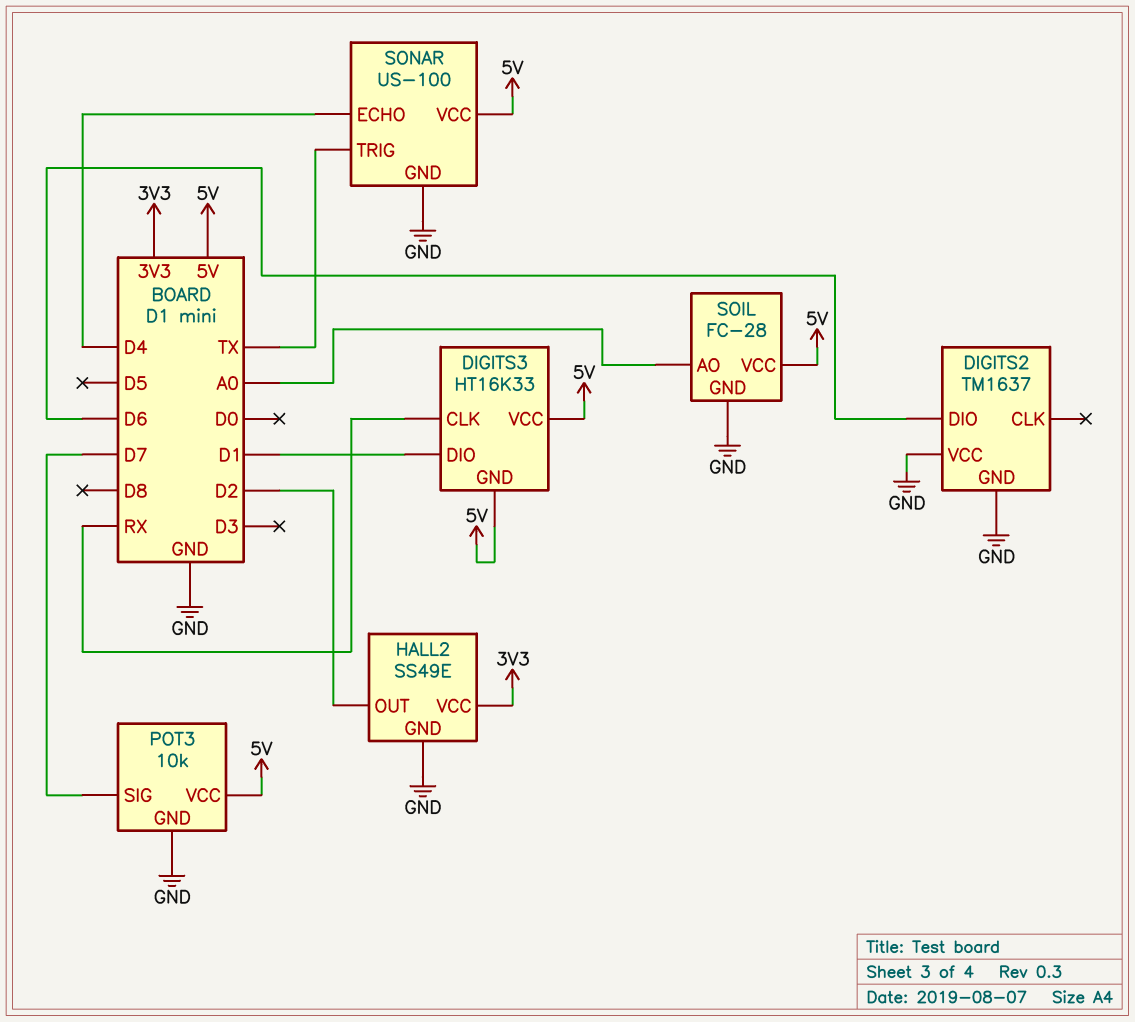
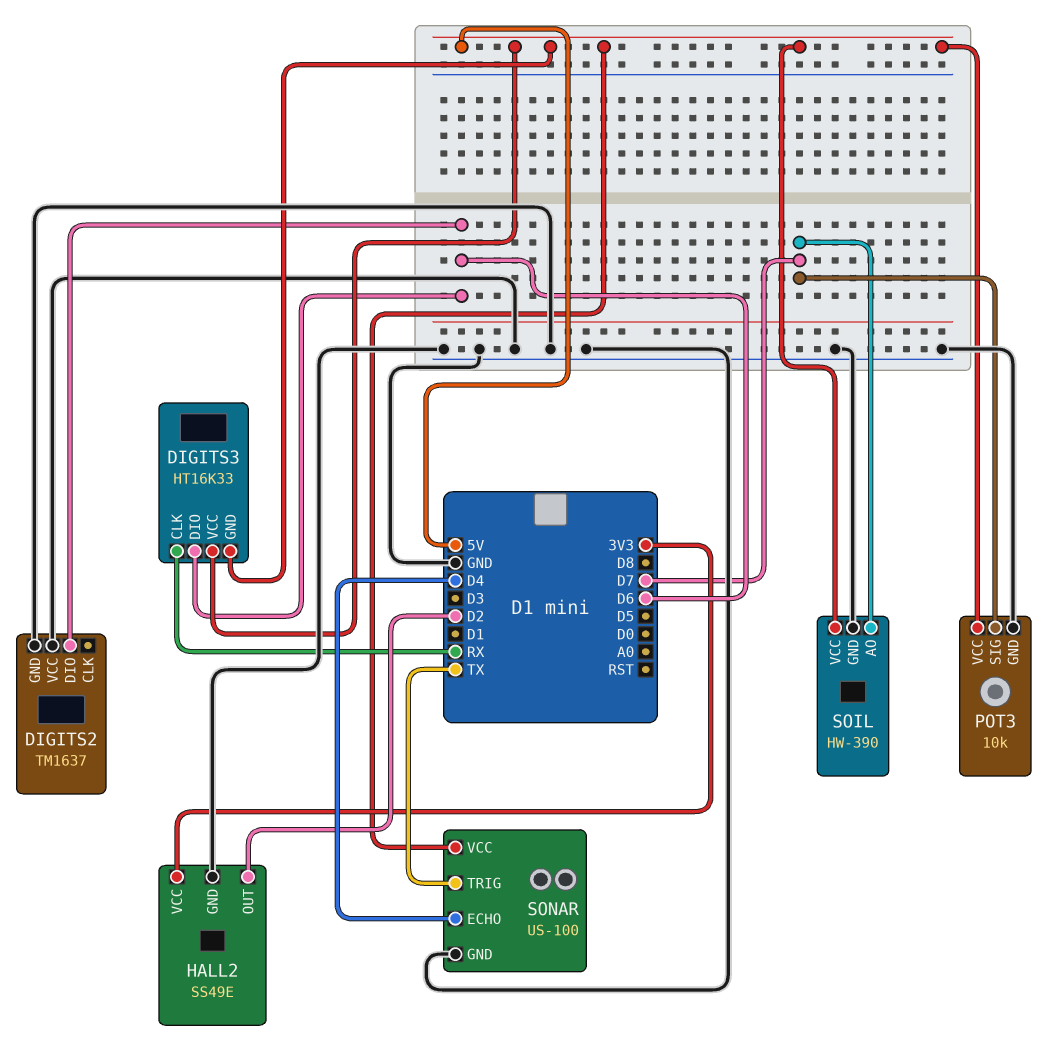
DIGITS3 pin DIO: D1 -> D6
SOIL: FC-28 -> HW-390
SOIL pin AO: A0 -> D7

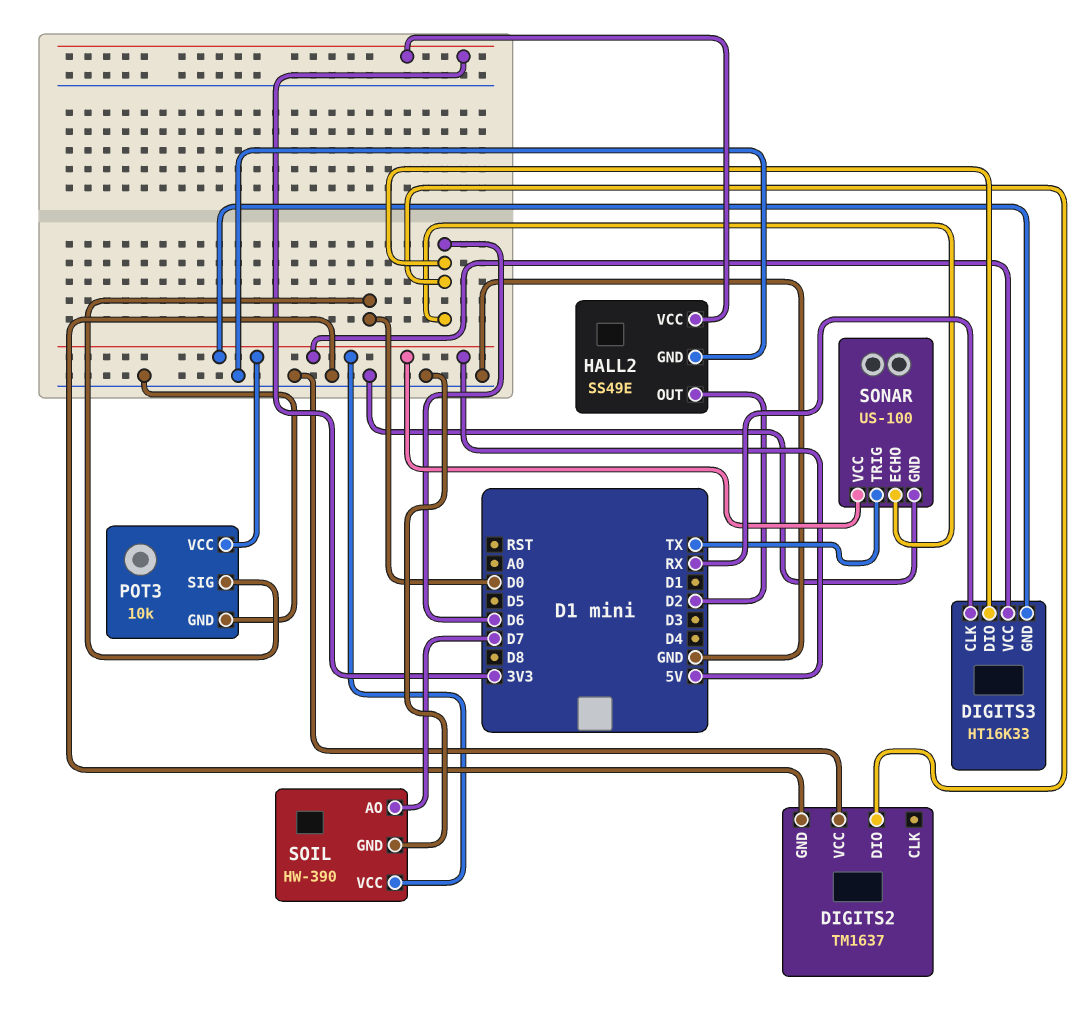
POT3 pin SIG: D7 -> D0
SONAR pin ECHO: D4 -> D6

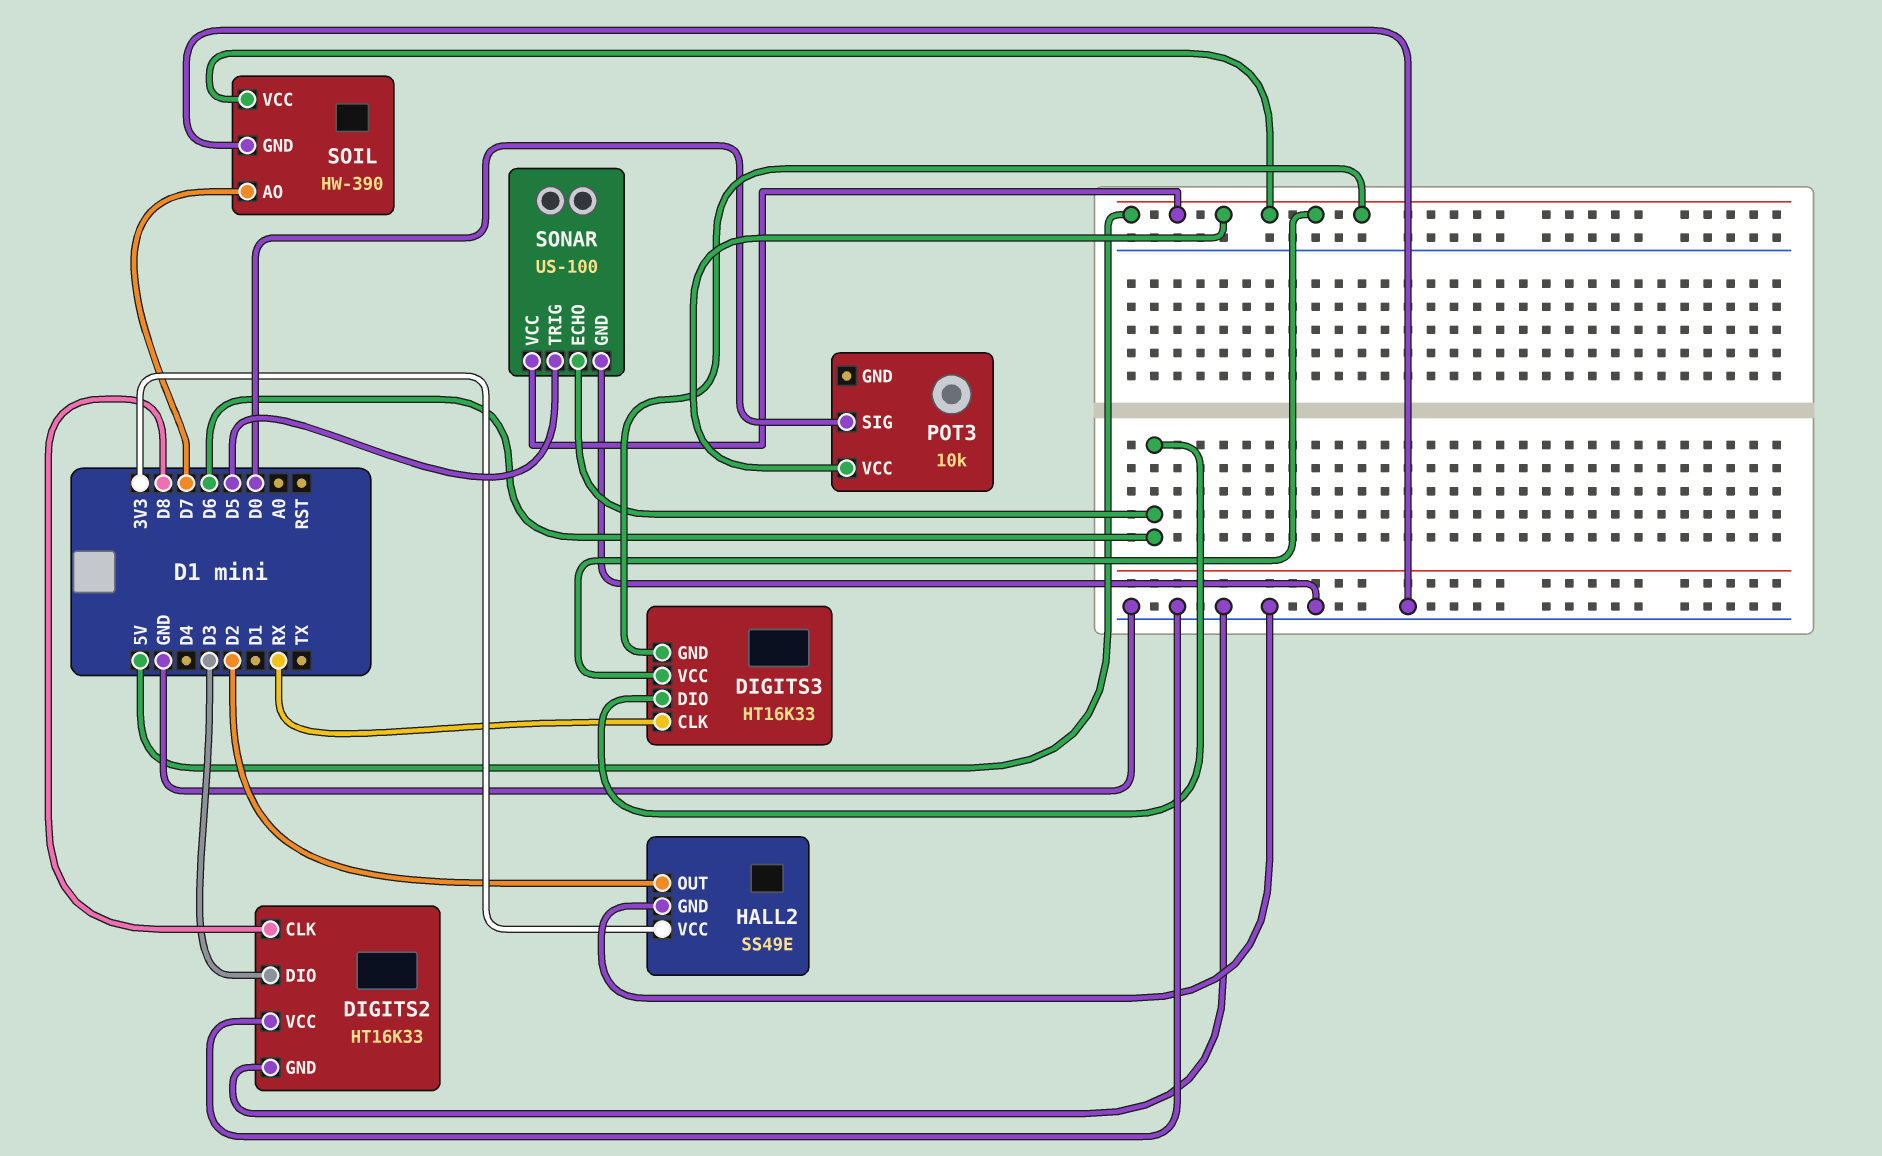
DIGITS2: TM1637 -> HT16K33
DIGITS2 pin CLK: none -> D8
DIGITS2 pin DIO: D6 -> D3
POT3 pin GND: GND -> none
SONAR pin TRIG: TX -> D5

